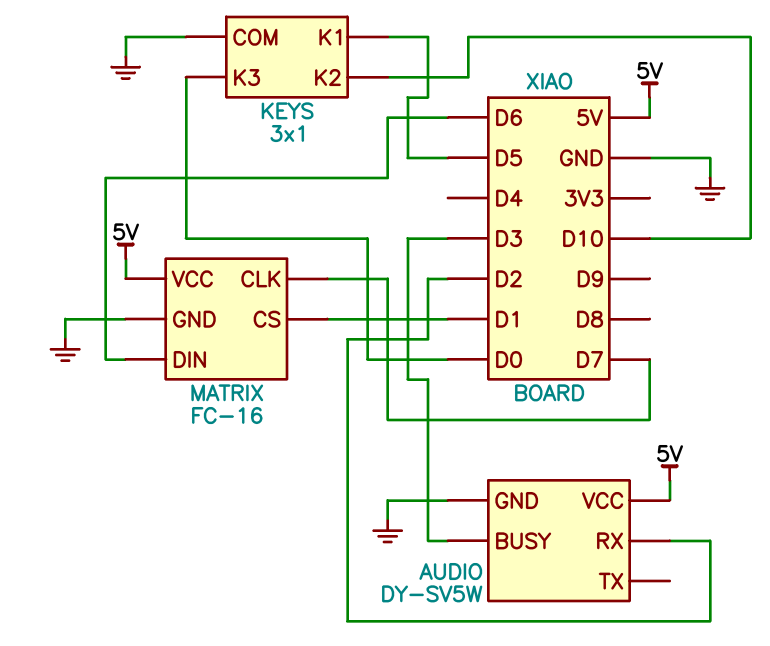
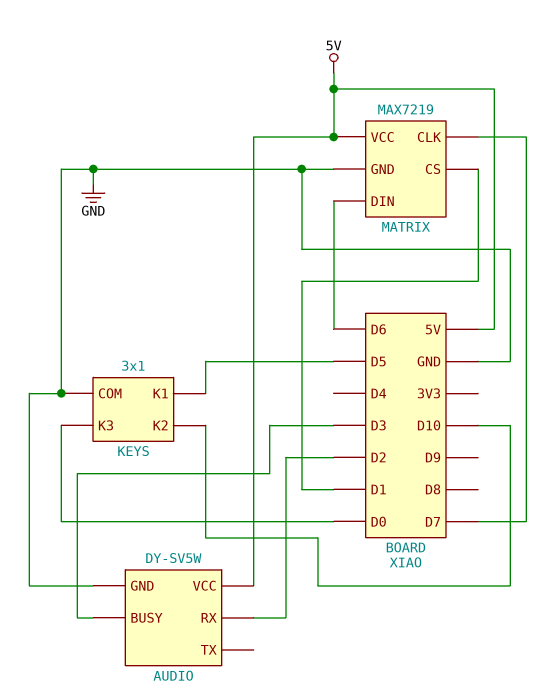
MATRIX: FC-16 -> MAX7219

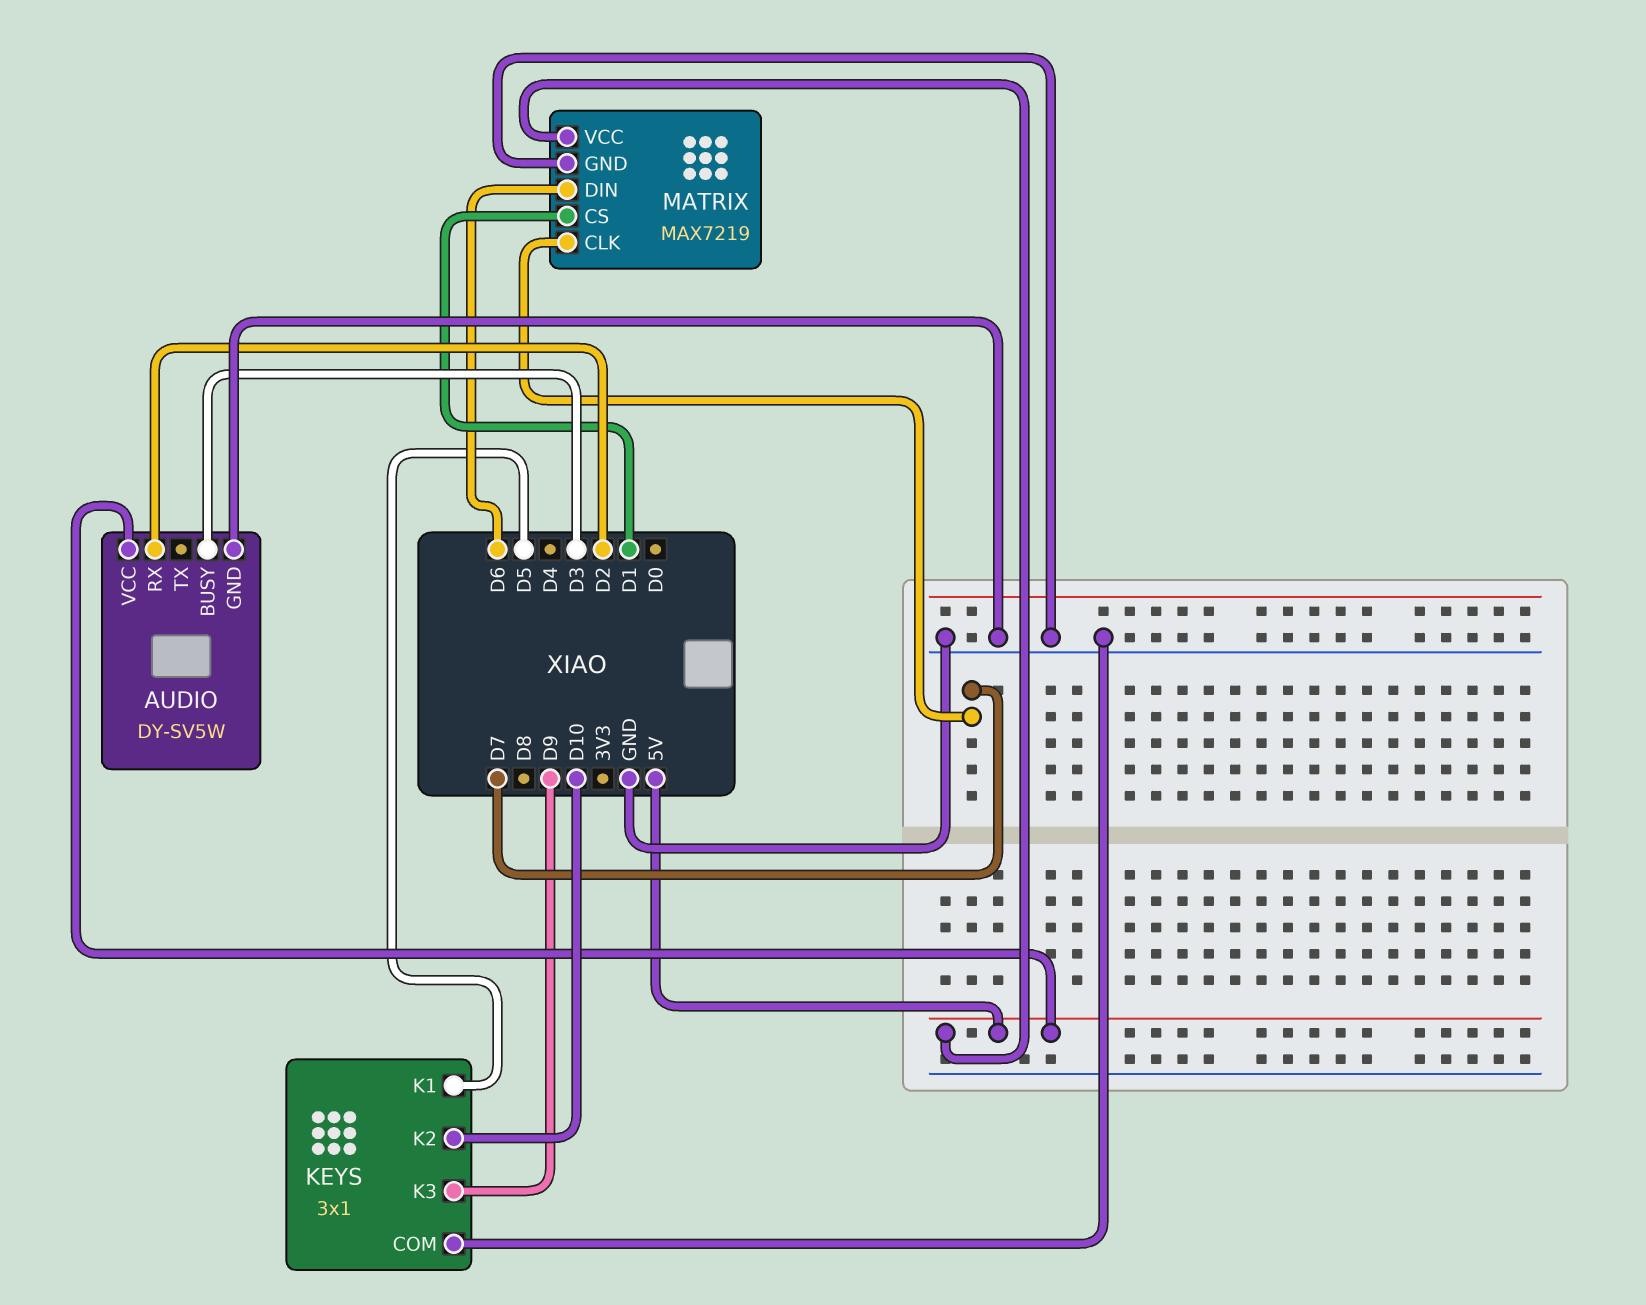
KEYS pin K3: D0 -> D9

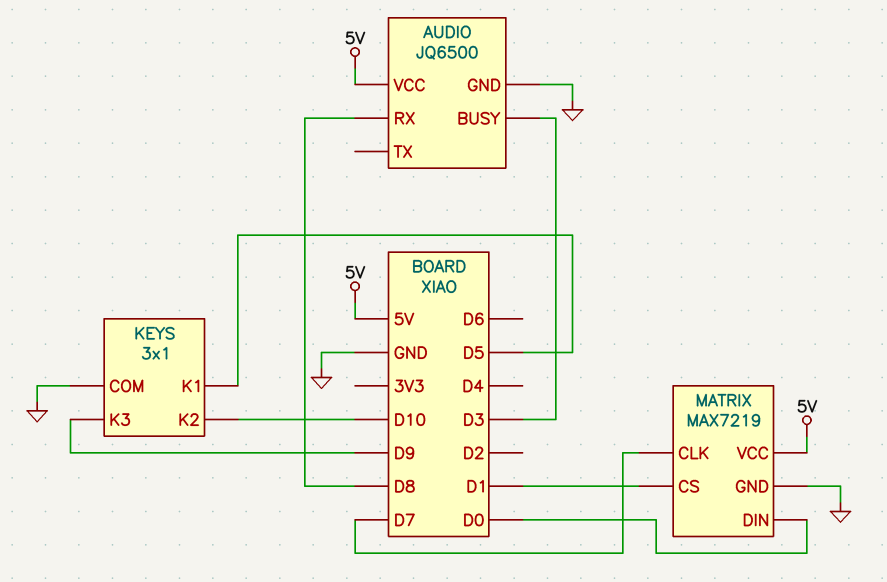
AUDIO: DY-SV5W -> JQ6500
AUDIO pin RX: D2 -> D8
MATRIX pin DIN: D6 -> D0

